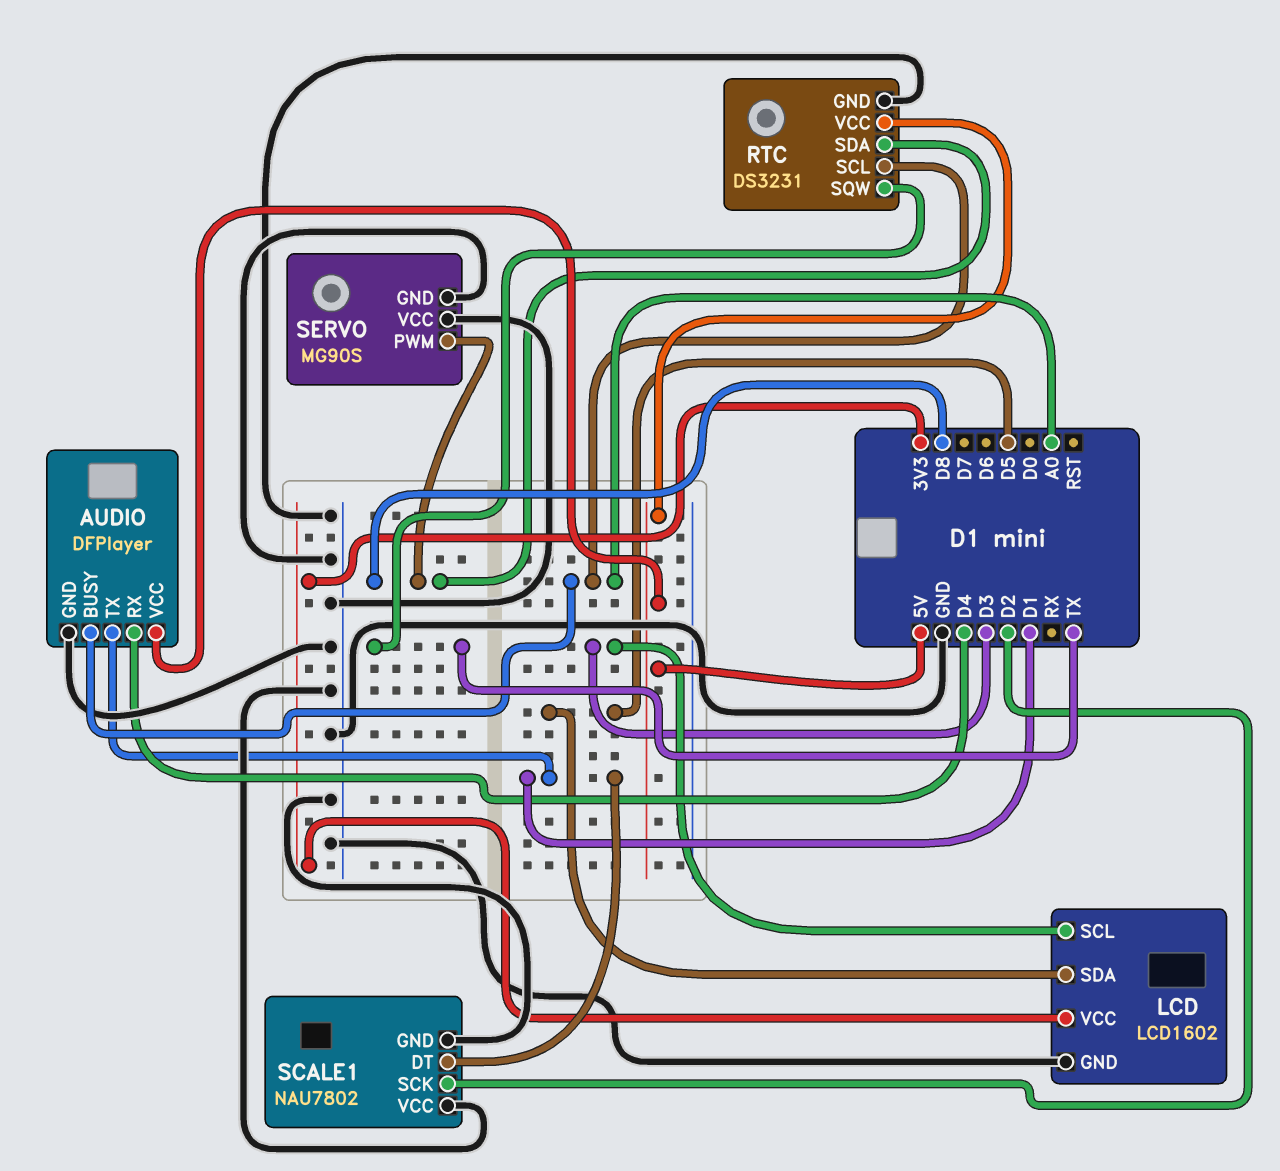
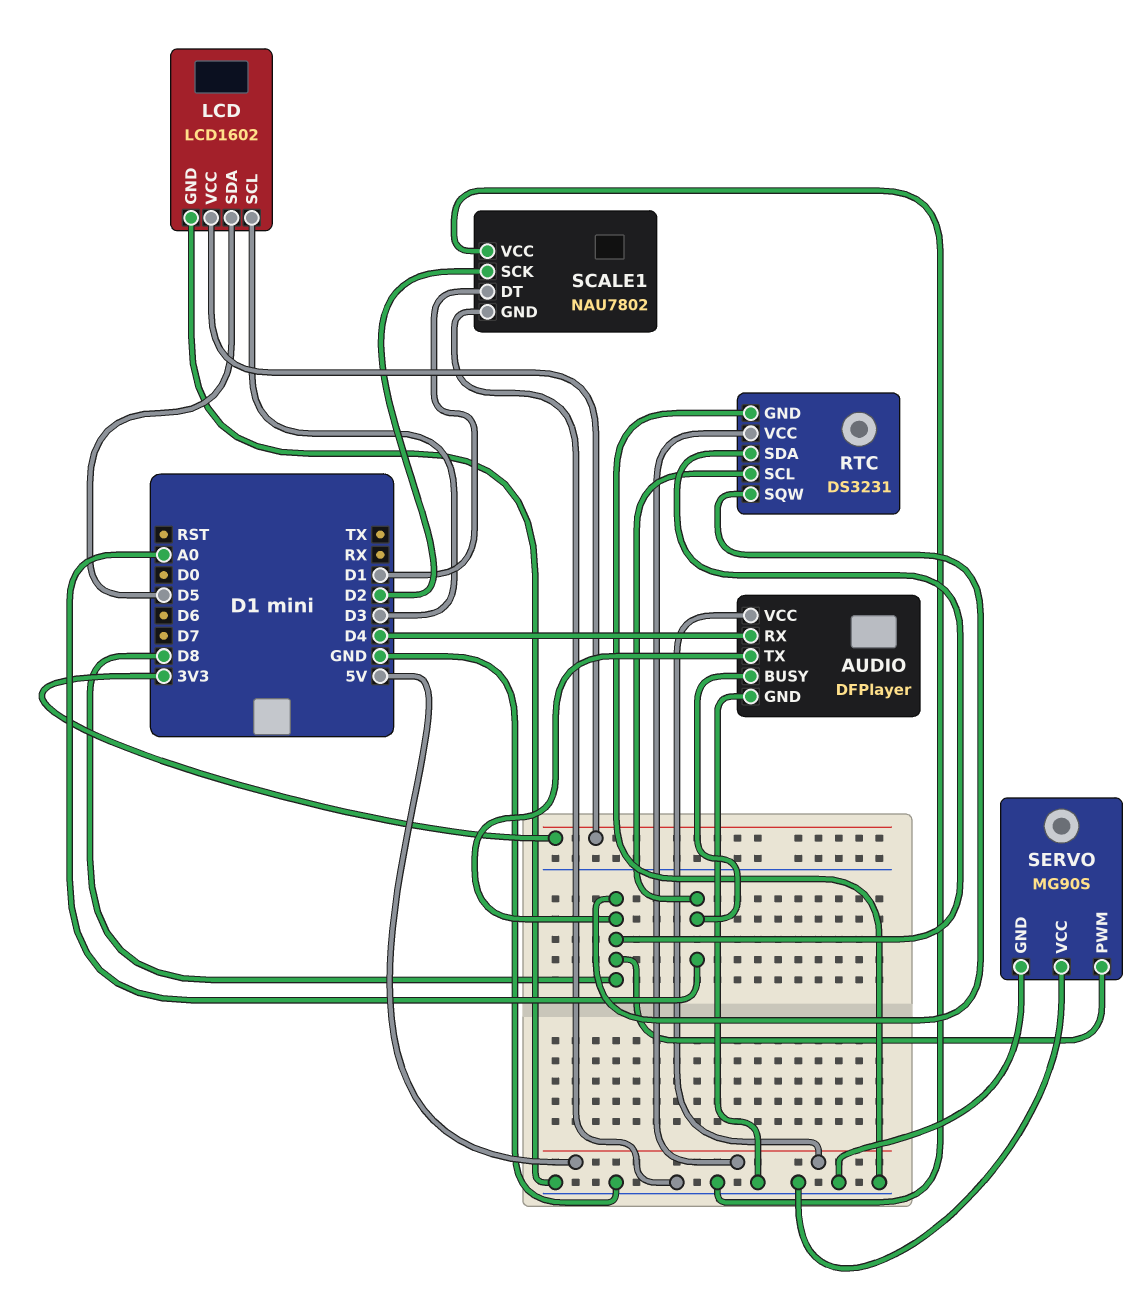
AUDIO pin TX: D1 -> D8
RTC pin SQW: TX -> D8

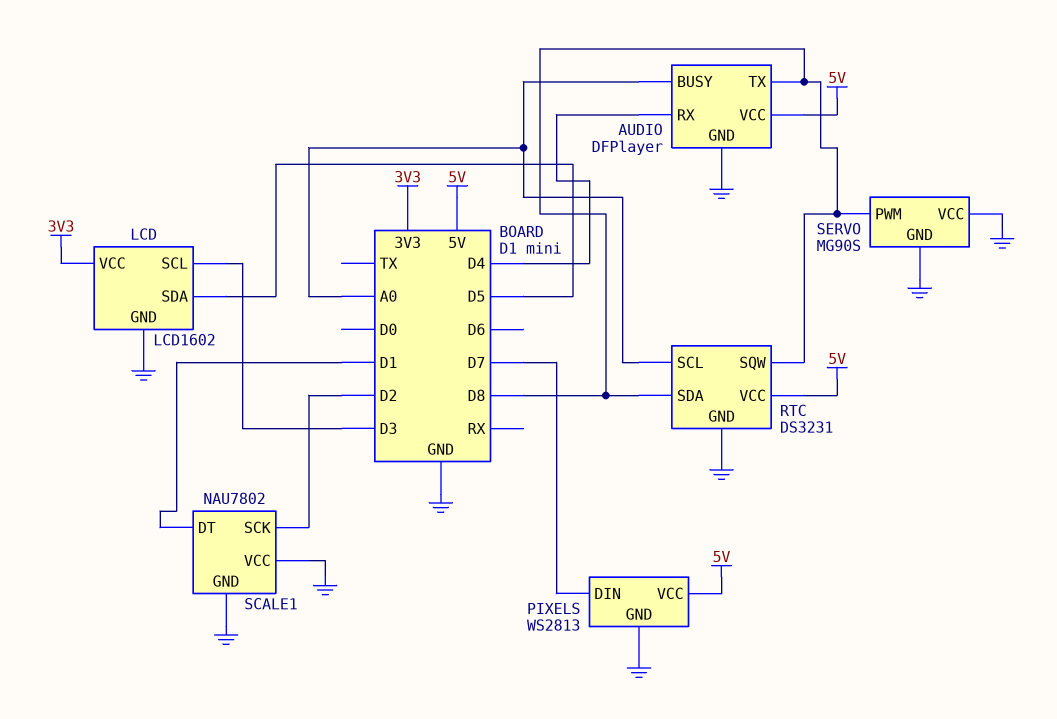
PIXELS: none -> WS2813
PIXELS pin DIN: none -> D7
PIXELS pin GND: none -> GND
PIXELS pin VCC: none -> 5V

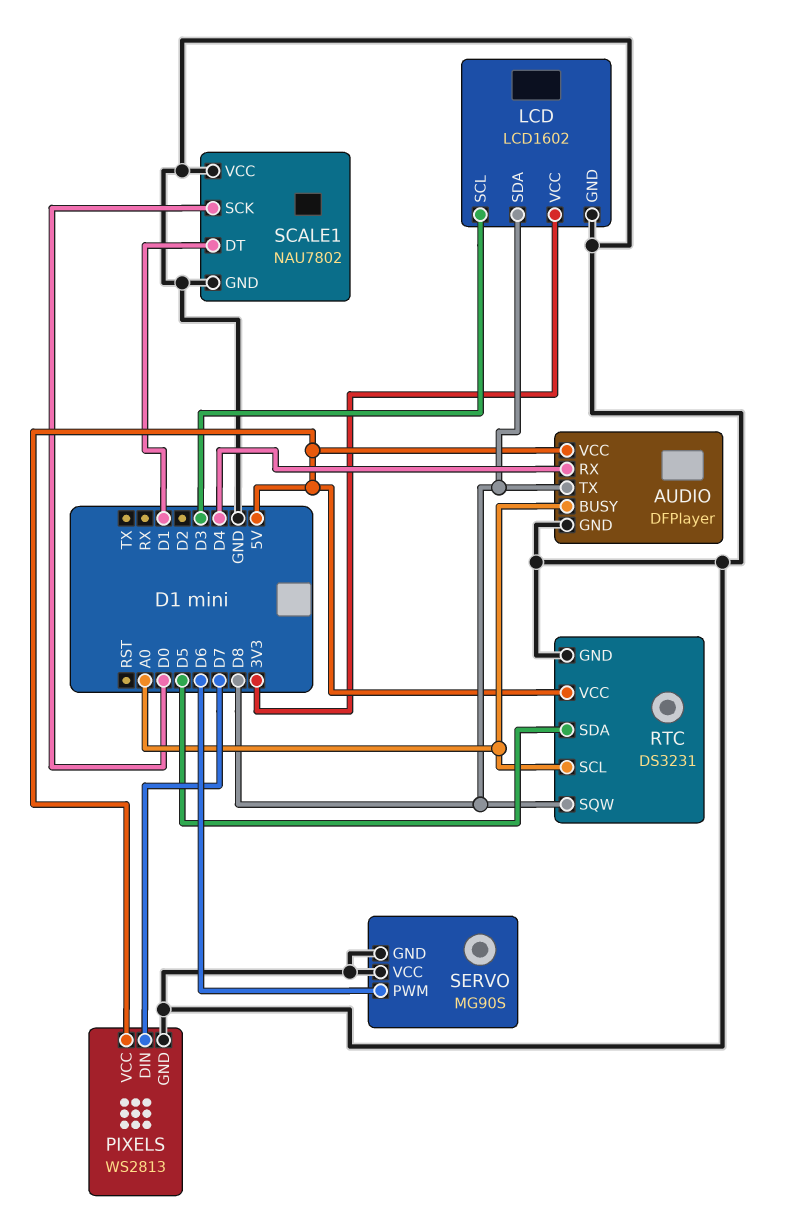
LCD pin SDA: D5 -> D8
RTC pin SDA: D8 -> D5
SCALE1 pin SCK: D2 -> D0
SERVO pin PWM: D8 -> D6

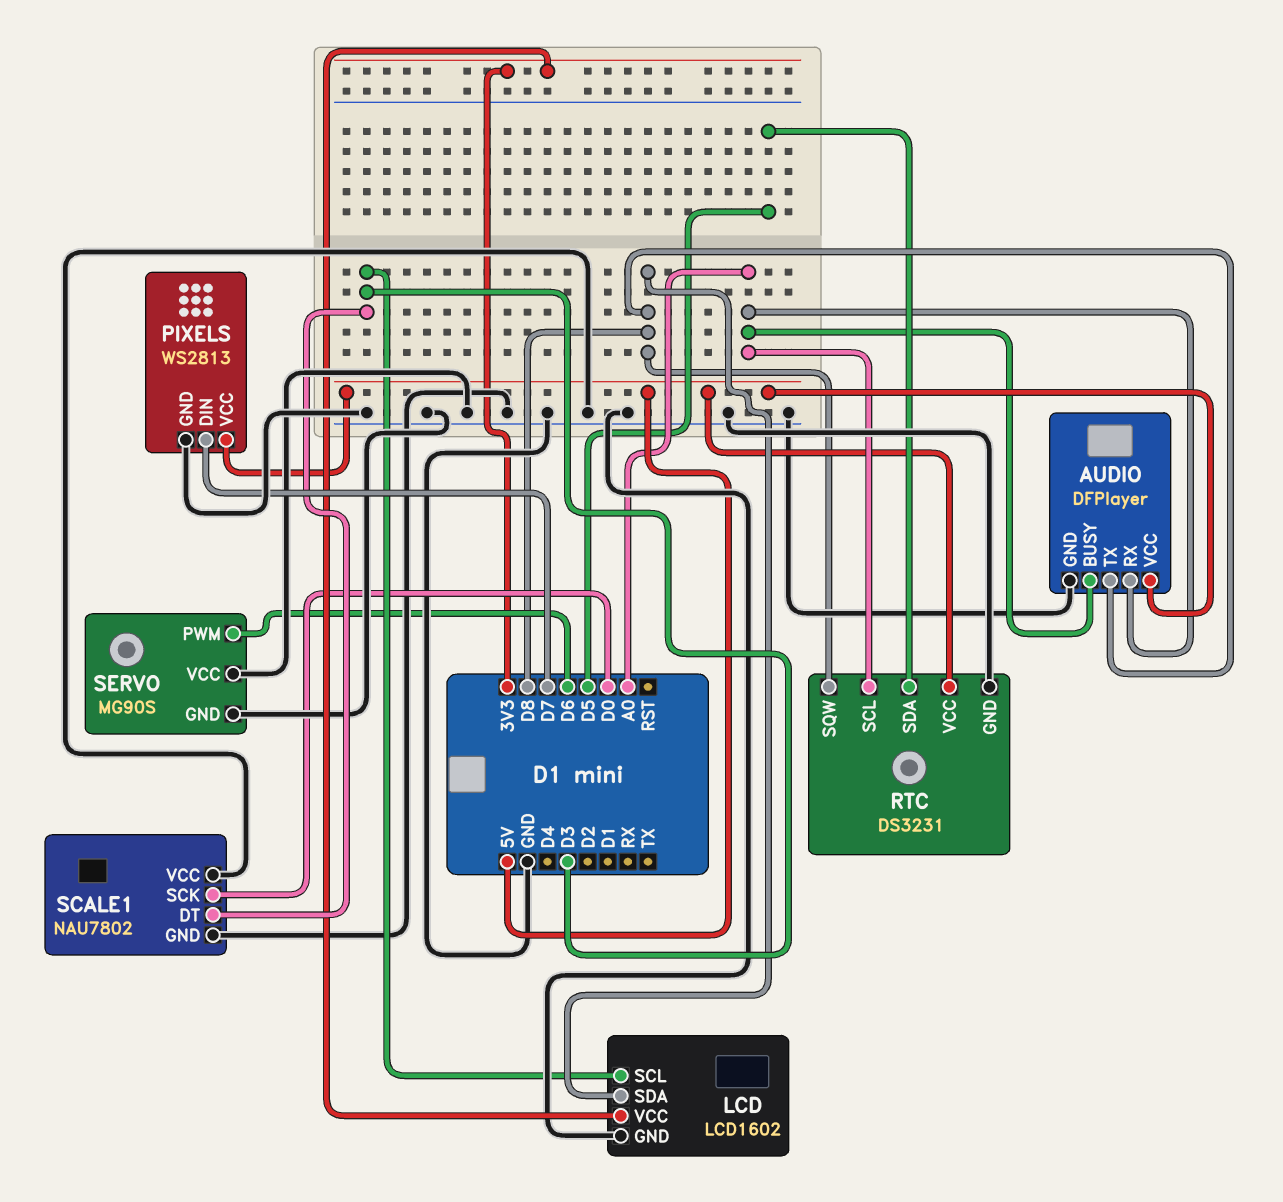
AUDIO pin RX: D4 -> A0
SCALE1 pin DT: D1 -> D3

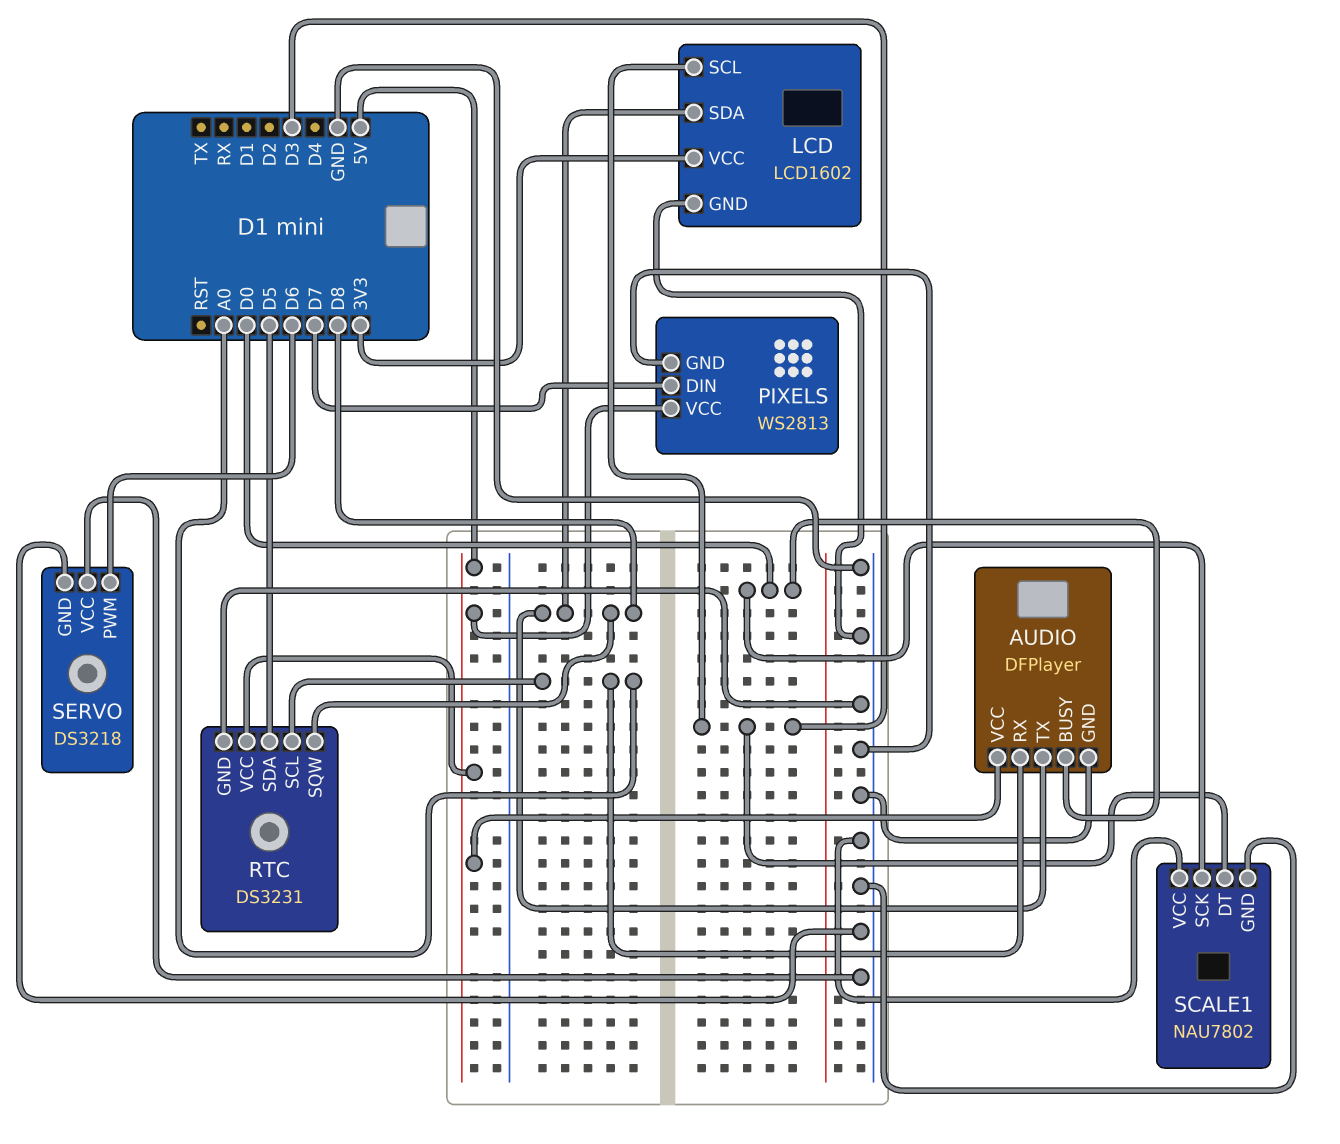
AUDIO pin BUSY: A0 -> D0
SERVO: MG90S -> DS3218

